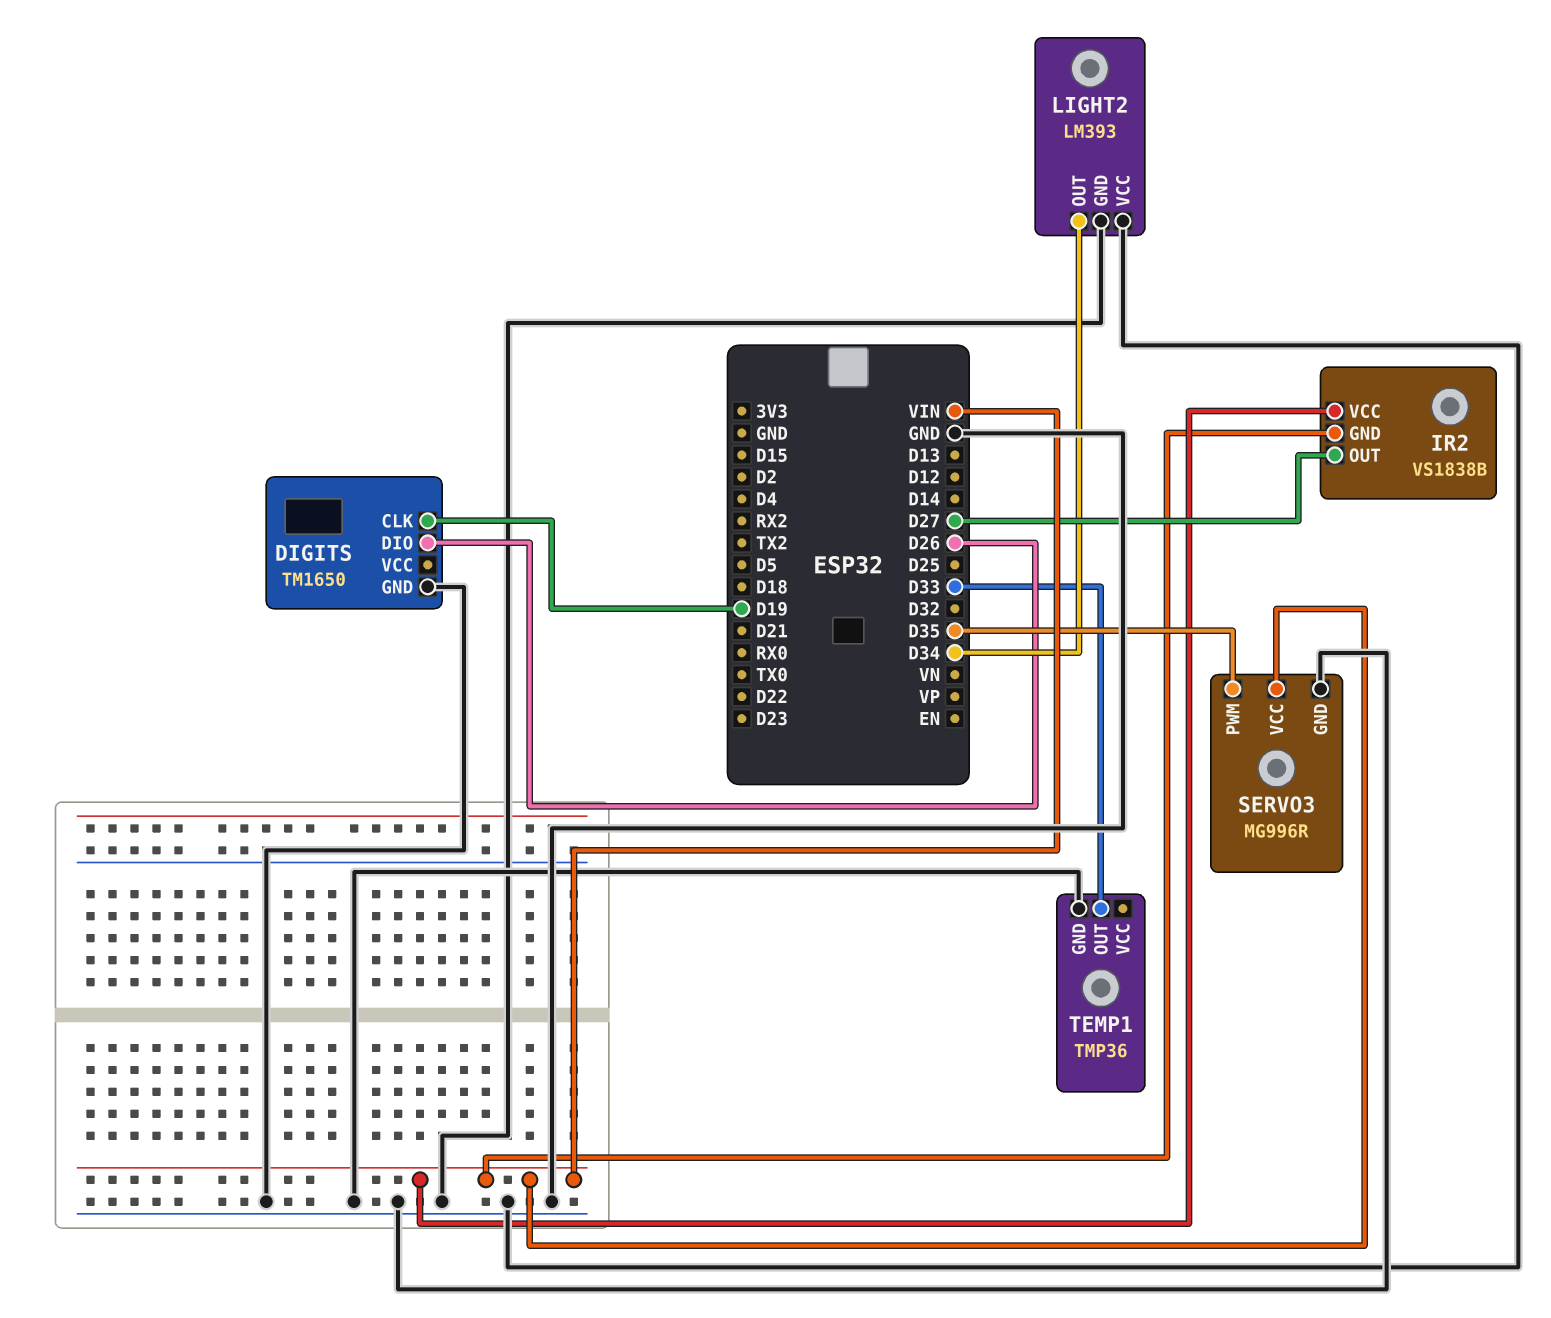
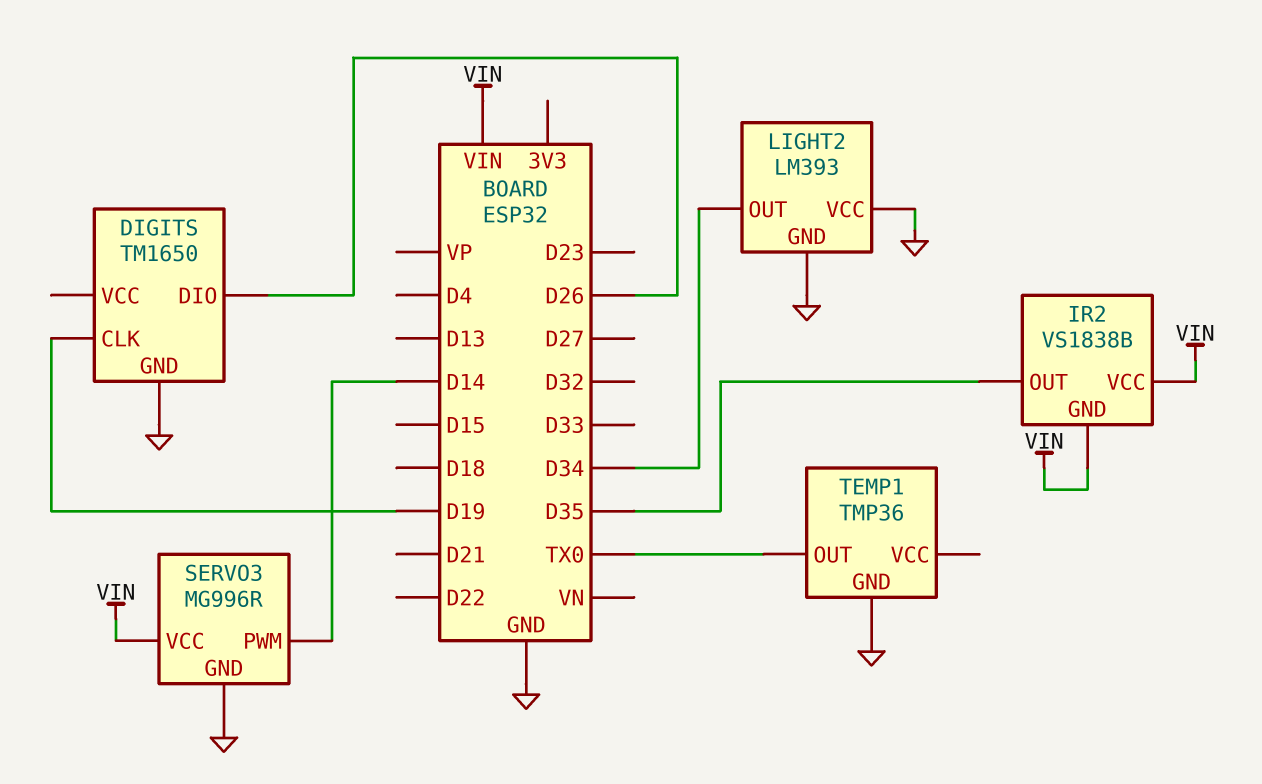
IR2 pin OUT: D27 -> D35
SERVO3 pin PWM: D35 -> D14
TEMP1 pin OUT: D33 -> TX0

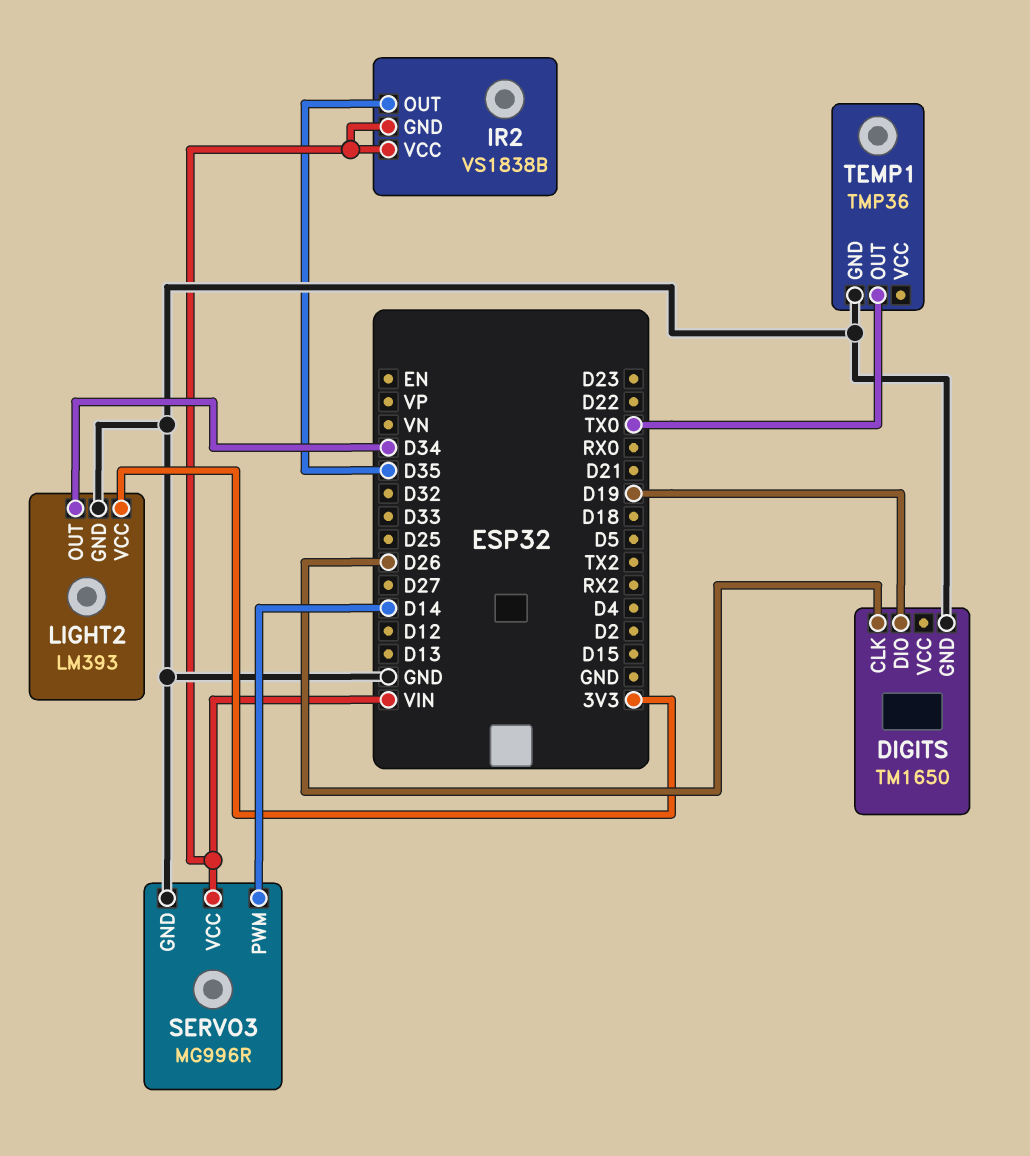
DIGITS pin CLK: D19 -> D26
DIGITS pin DIO: D26 -> D19
LIGHT2 pin VCC: GND -> 3V3

